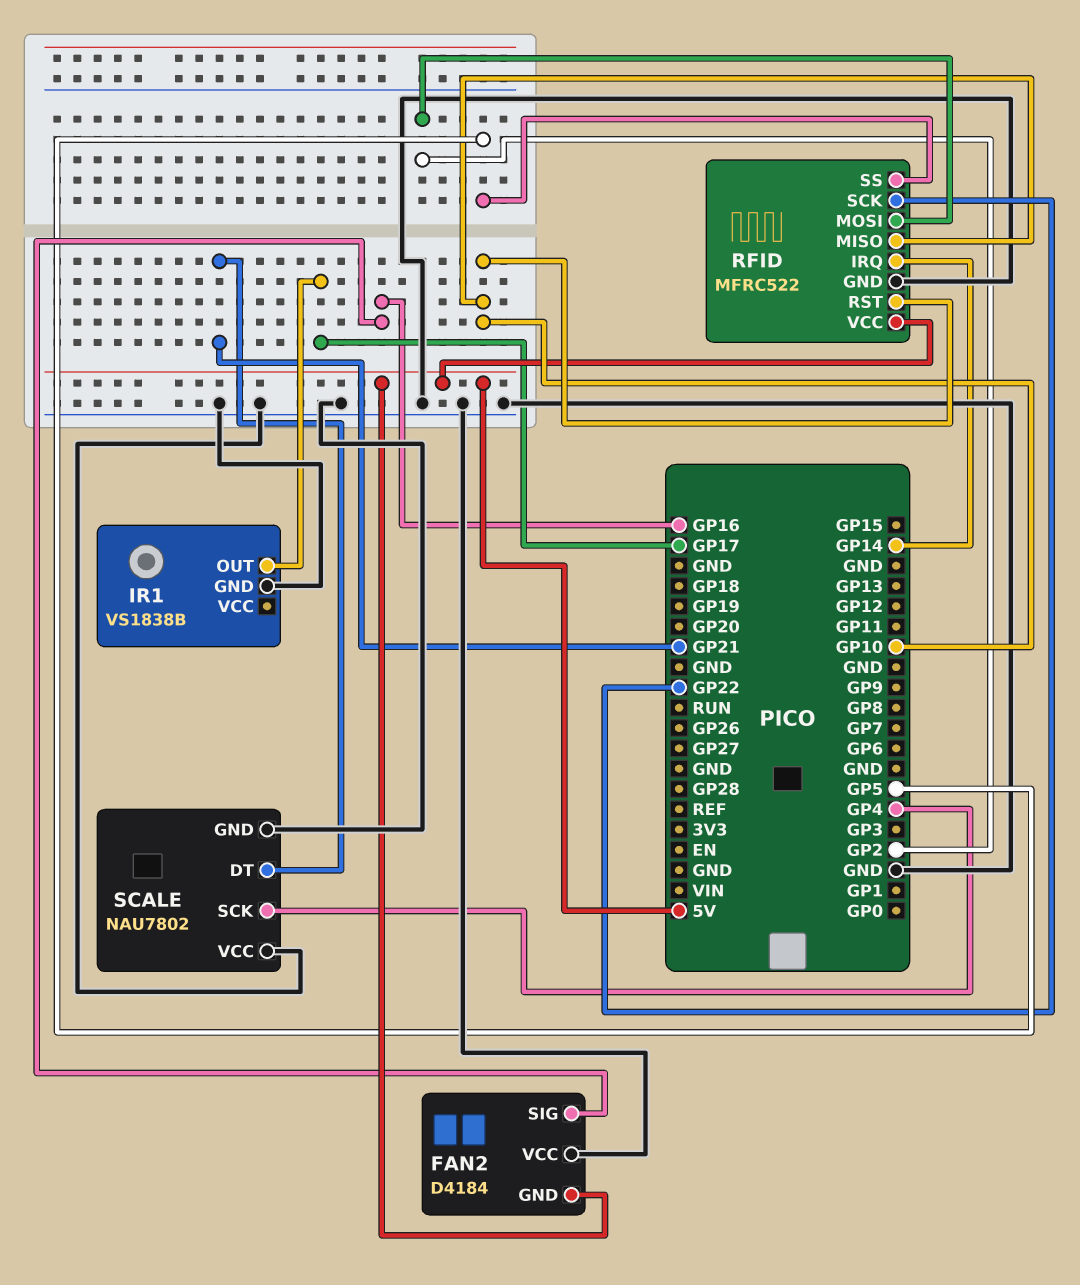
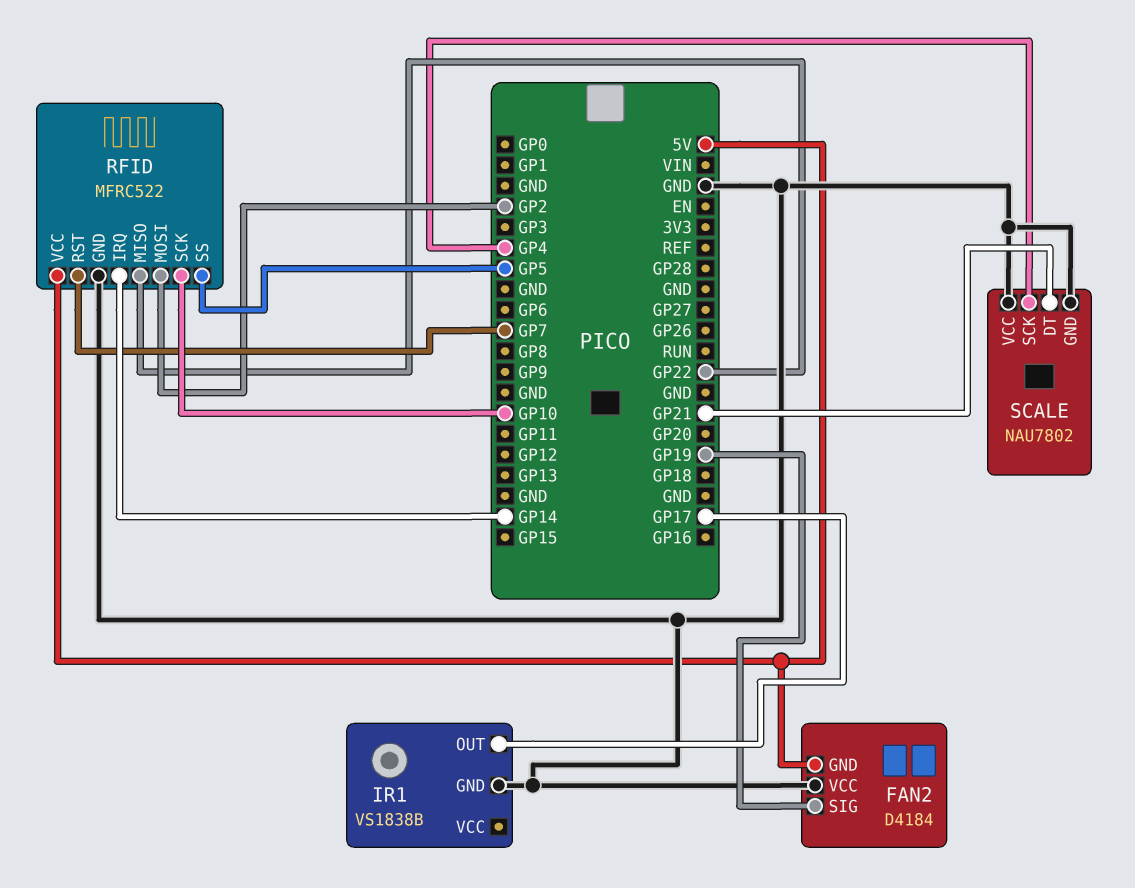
FAN2 pin SIG: GP16 -> GP19
RFID pin MISO: GP10 -> GP22
RFID pin RST: GP10 -> GP7
RFID pin SCK: GP22 -> GP10

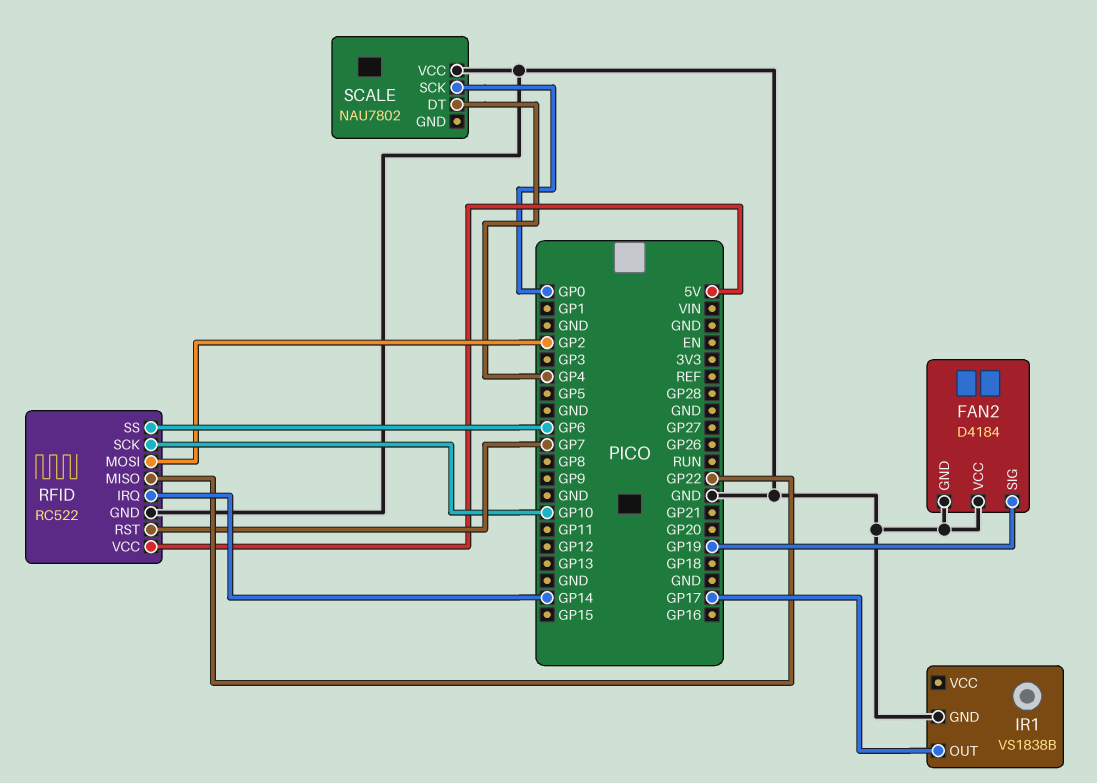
FAN2 pin GND: 5V -> GND
RFID: MFRC522 -> RC522
RFID pin SS: GP5 -> GP6
SCALE pin DT: GP21 -> GP4
SCALE pin GND: GND -> none
SCALE pin SCK: GP4 -> GP0

